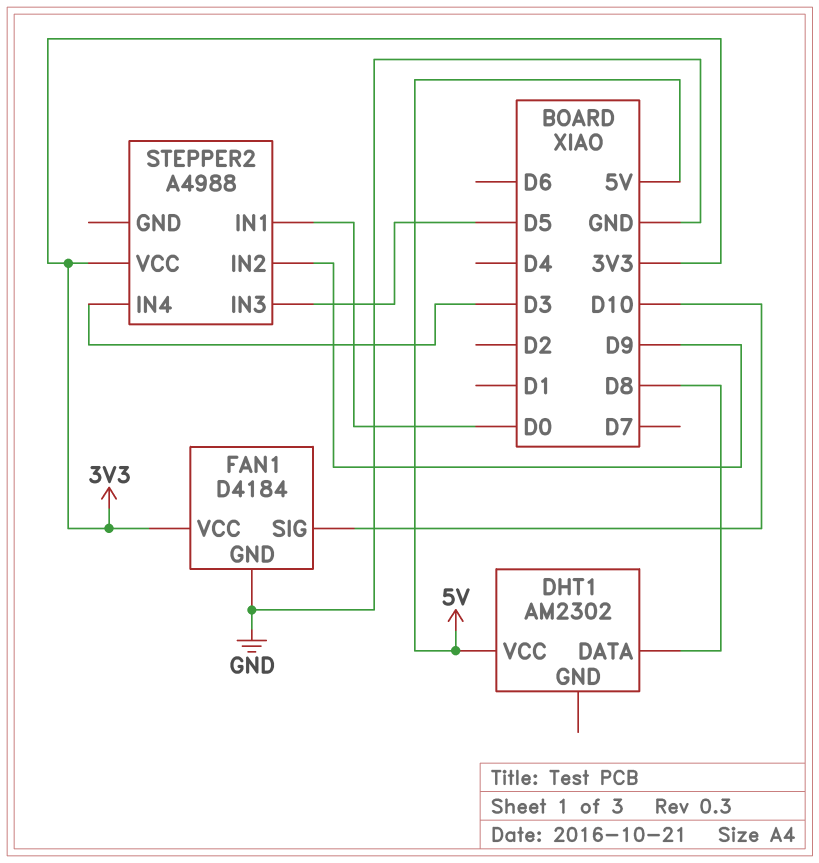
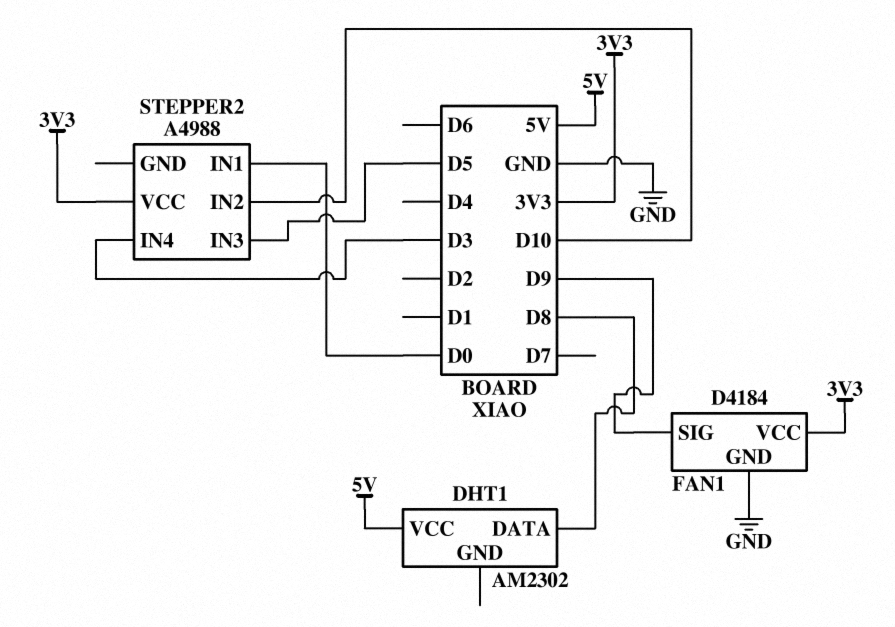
FAN1 pin SIG: D10 -> D9
STEPPER2 pin IN2: D9 -> D10

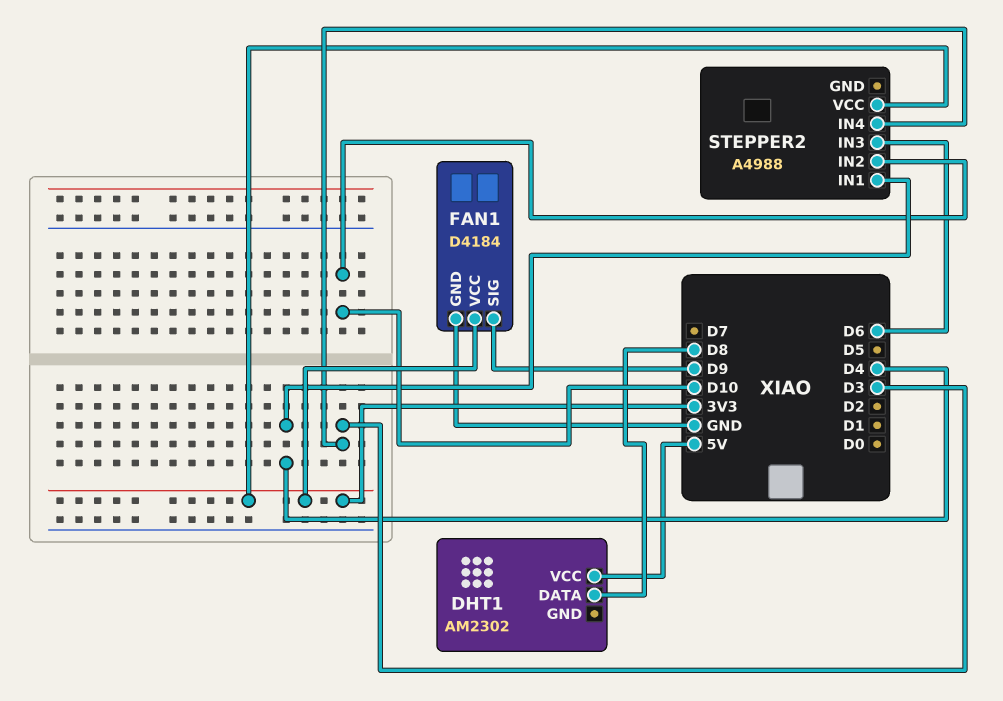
STEPPER2 pin IN1: D0 -> D4
STEPPER2 pin IN3: D5 -> D6

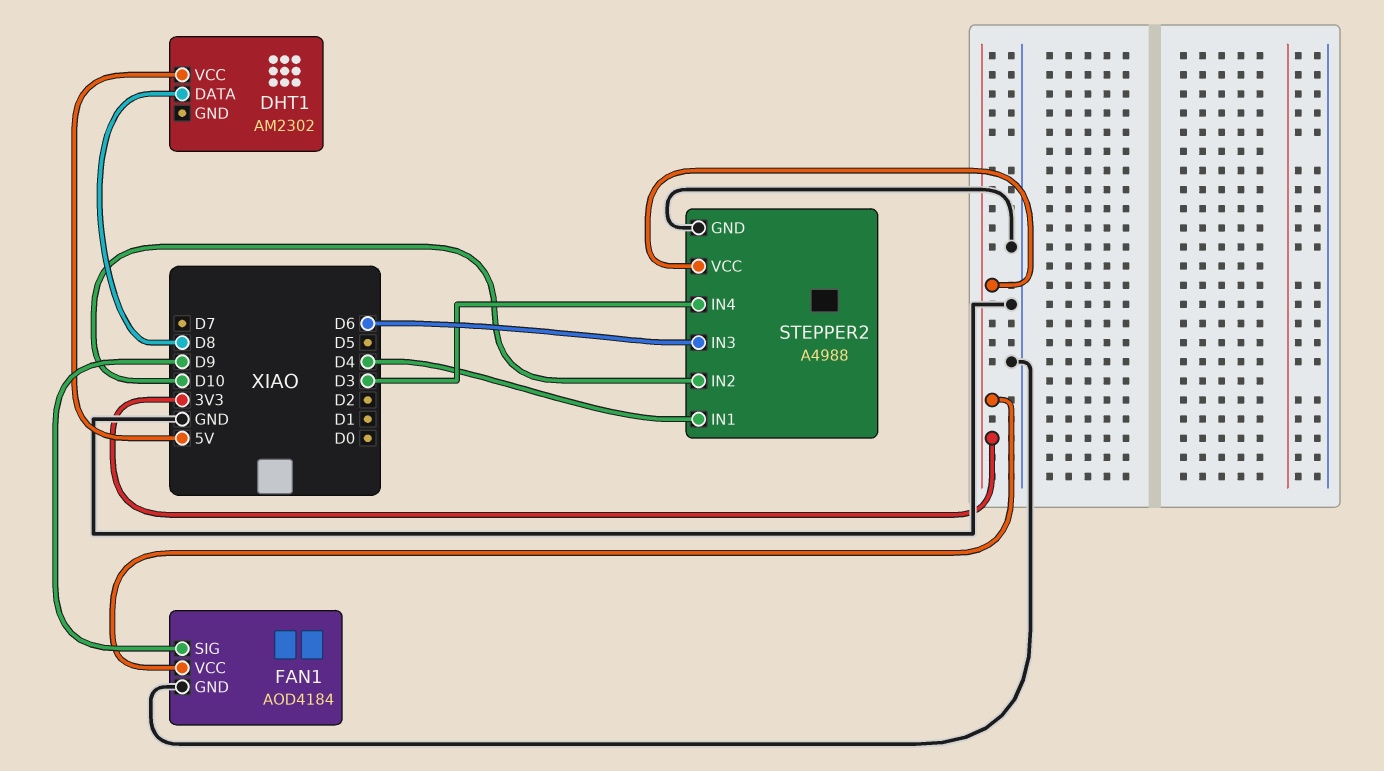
FAN1: D4184 -> AOD4184
STEPPER2 pin GND: none -> GND

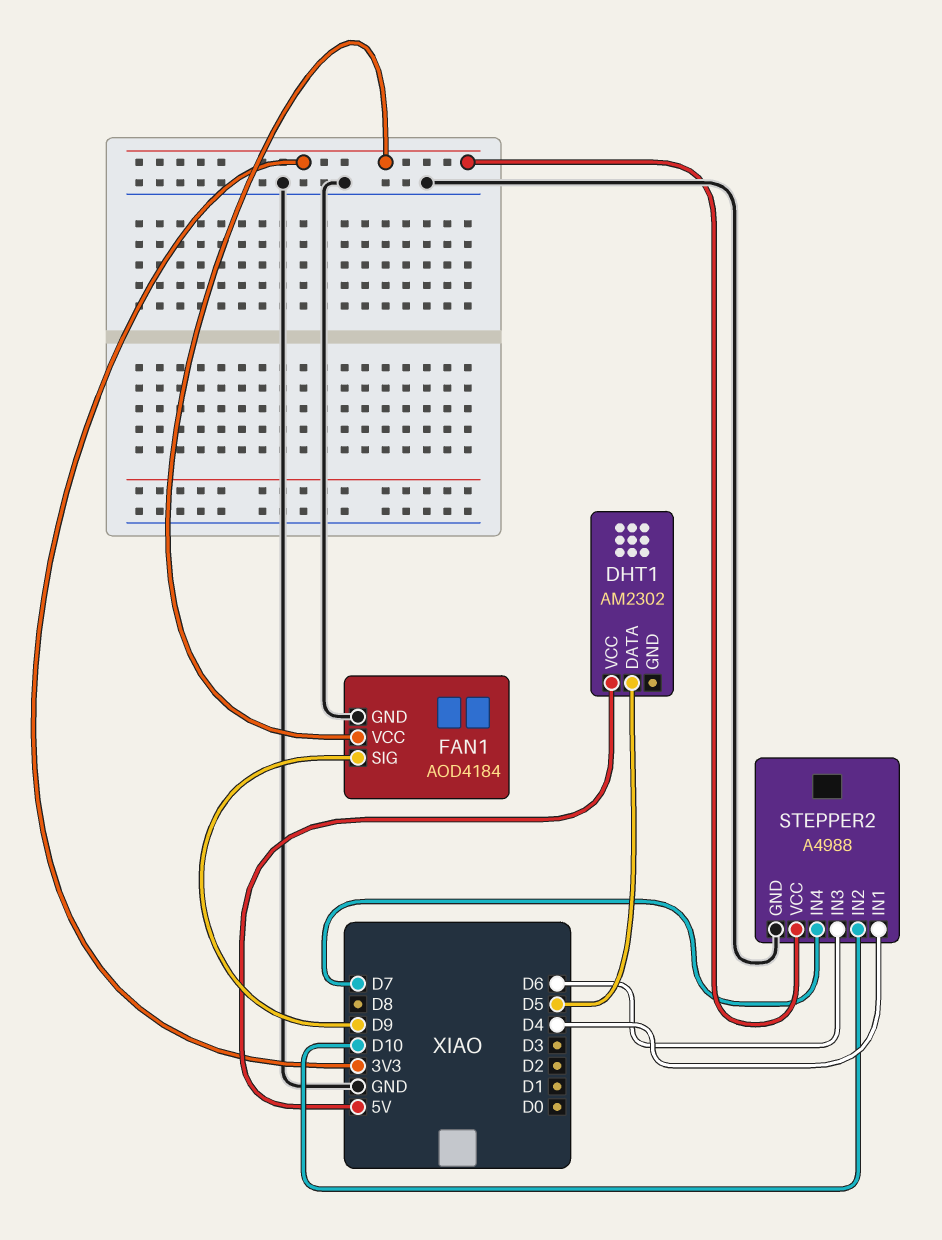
DHT1 pin DATA: D8 -> D5
STEPPER2 pin IN4: D3 -> D7

